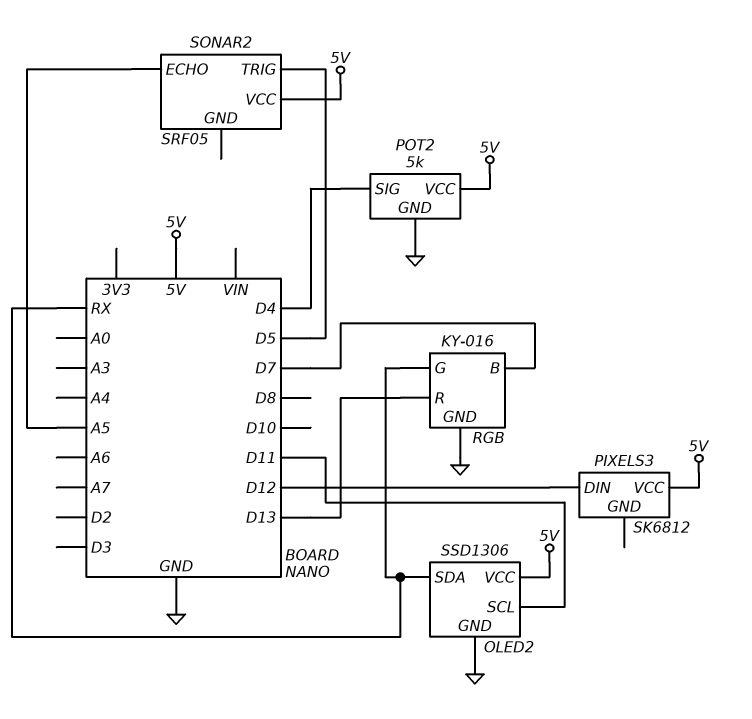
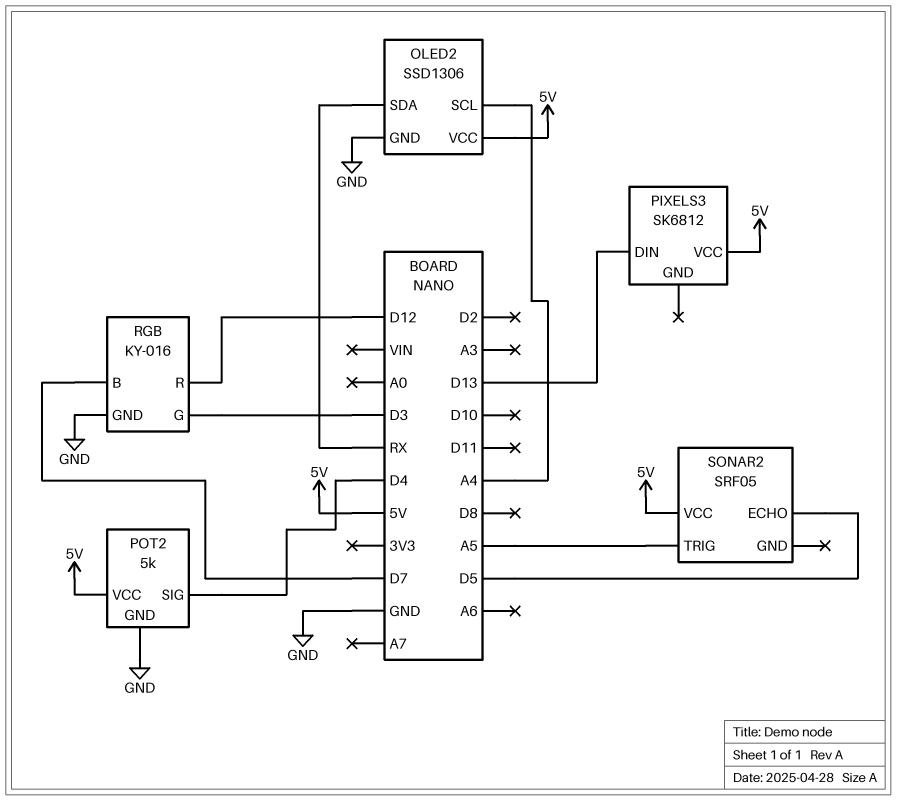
OLED2 pin SCL: D11 -> A4
PIXELS3 pin DIN: D12 -> D13
RGB pin G: RX -> D3
RGB pin R: D13 -> D12
SONAR2 pin ECHO: A5 -> D5
SONAR2 pin TRIG: D5 -> A5

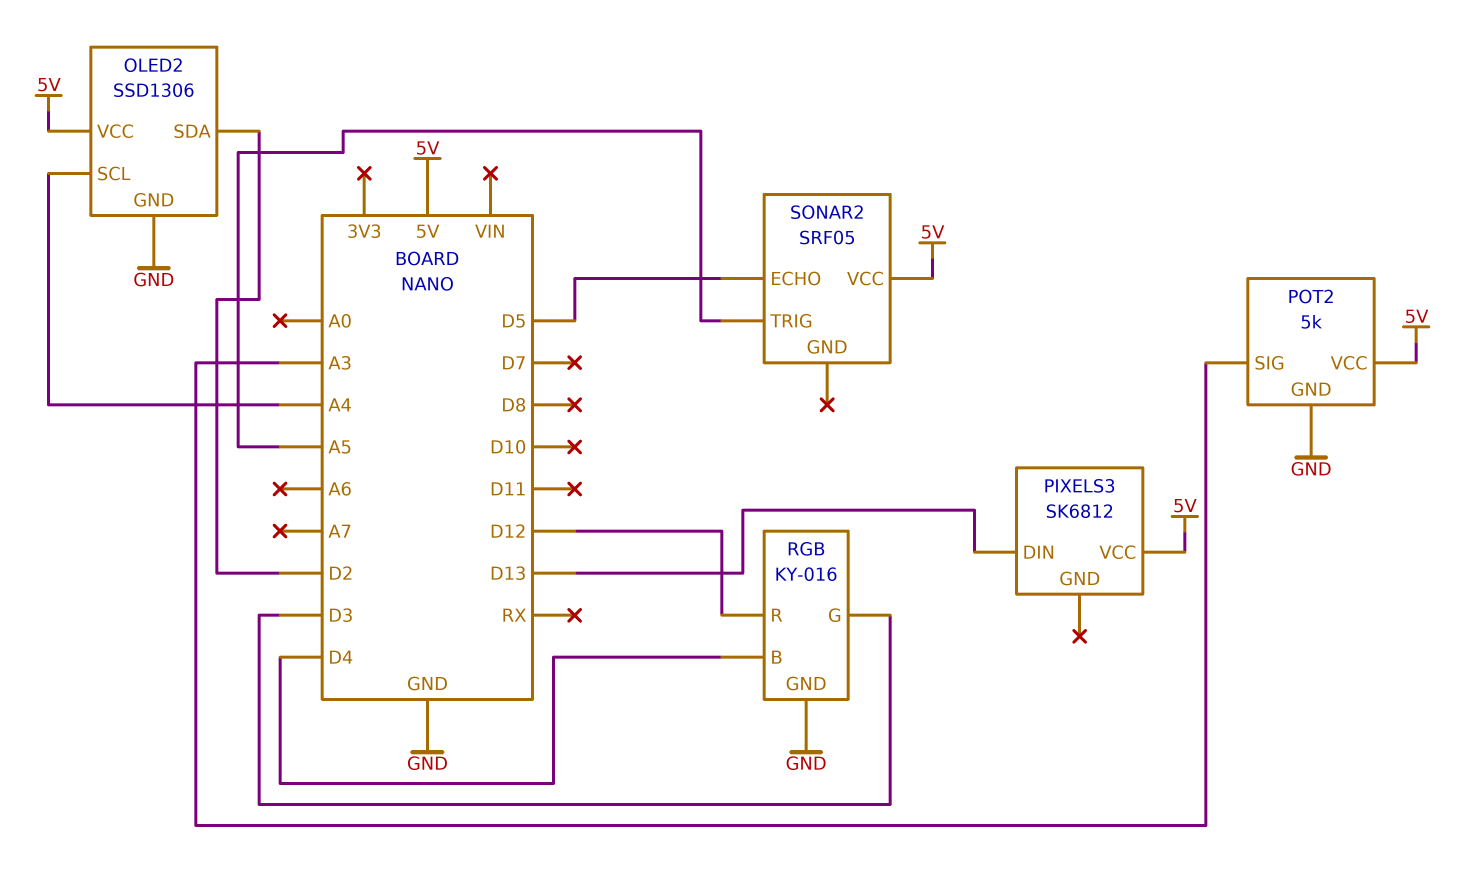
OLED2 pin SDA: RX -> D2
POT2 pin SIG: D4 -> A3
RGB pin B: D7 -> D4

